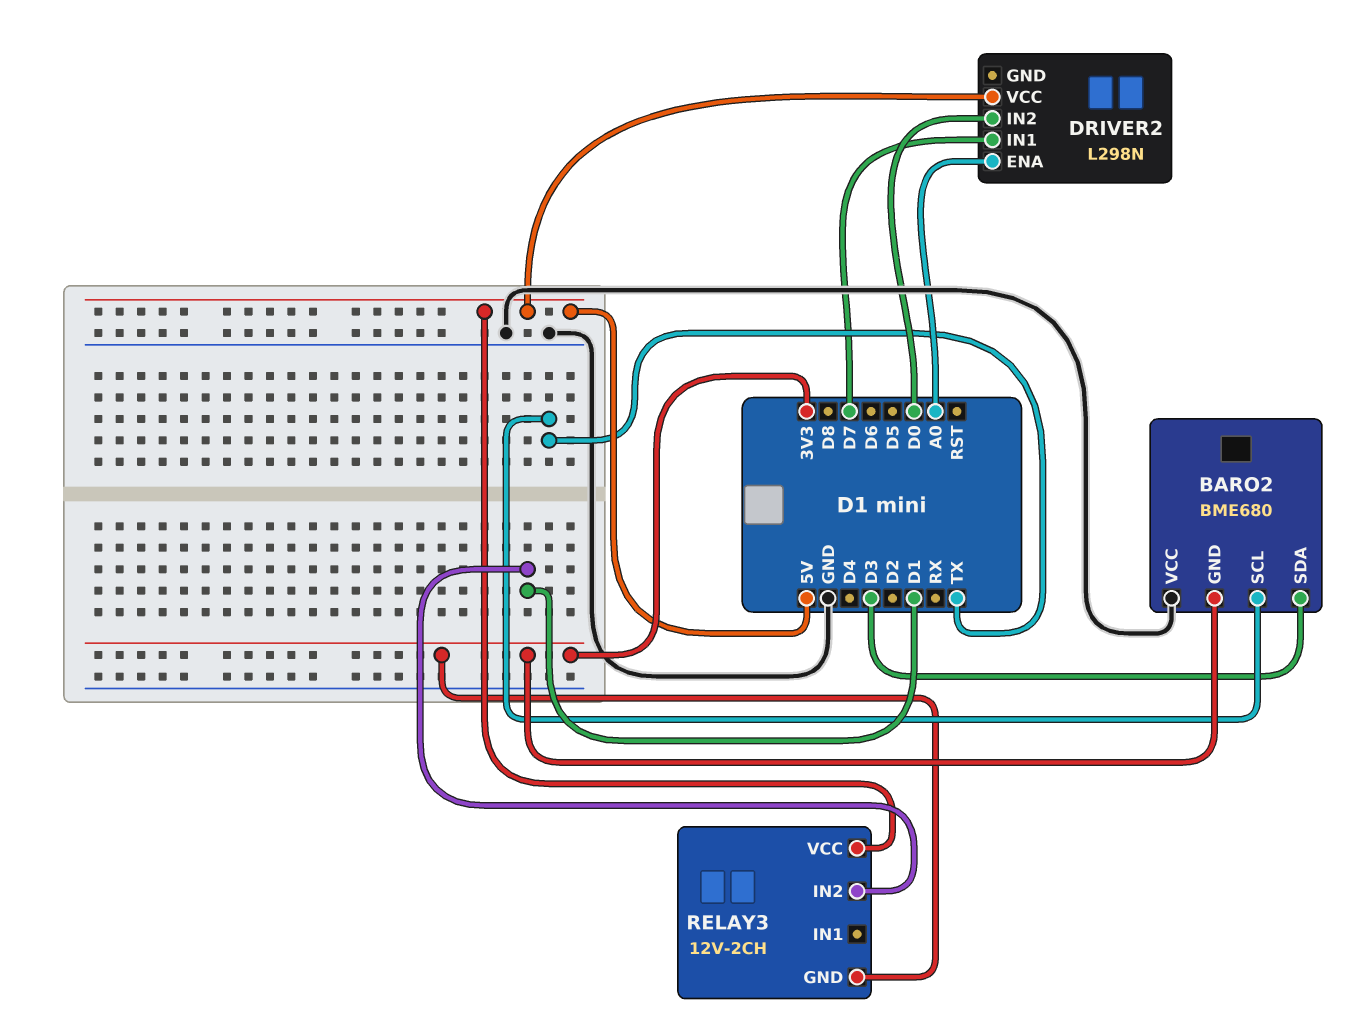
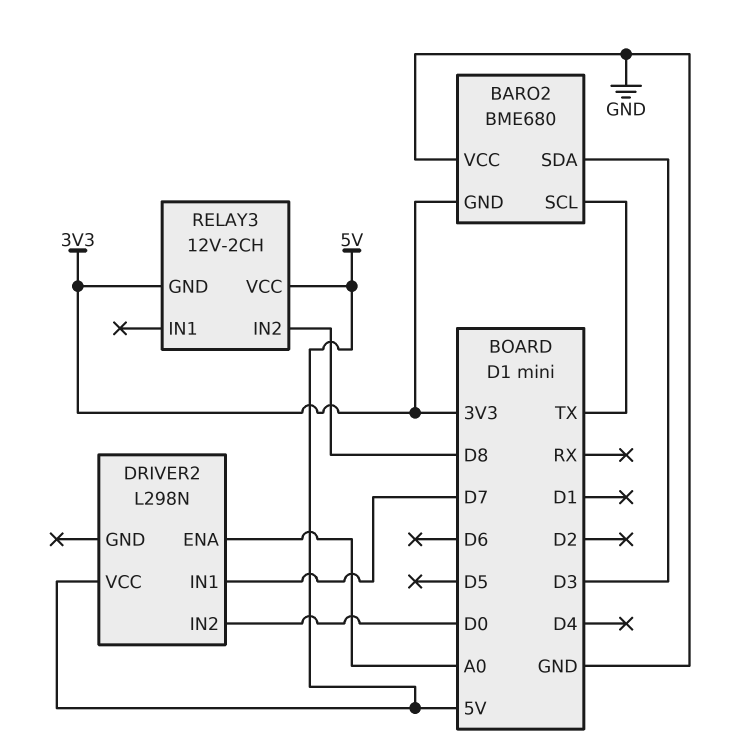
RELAY3 pin IN2: D1 -> D8

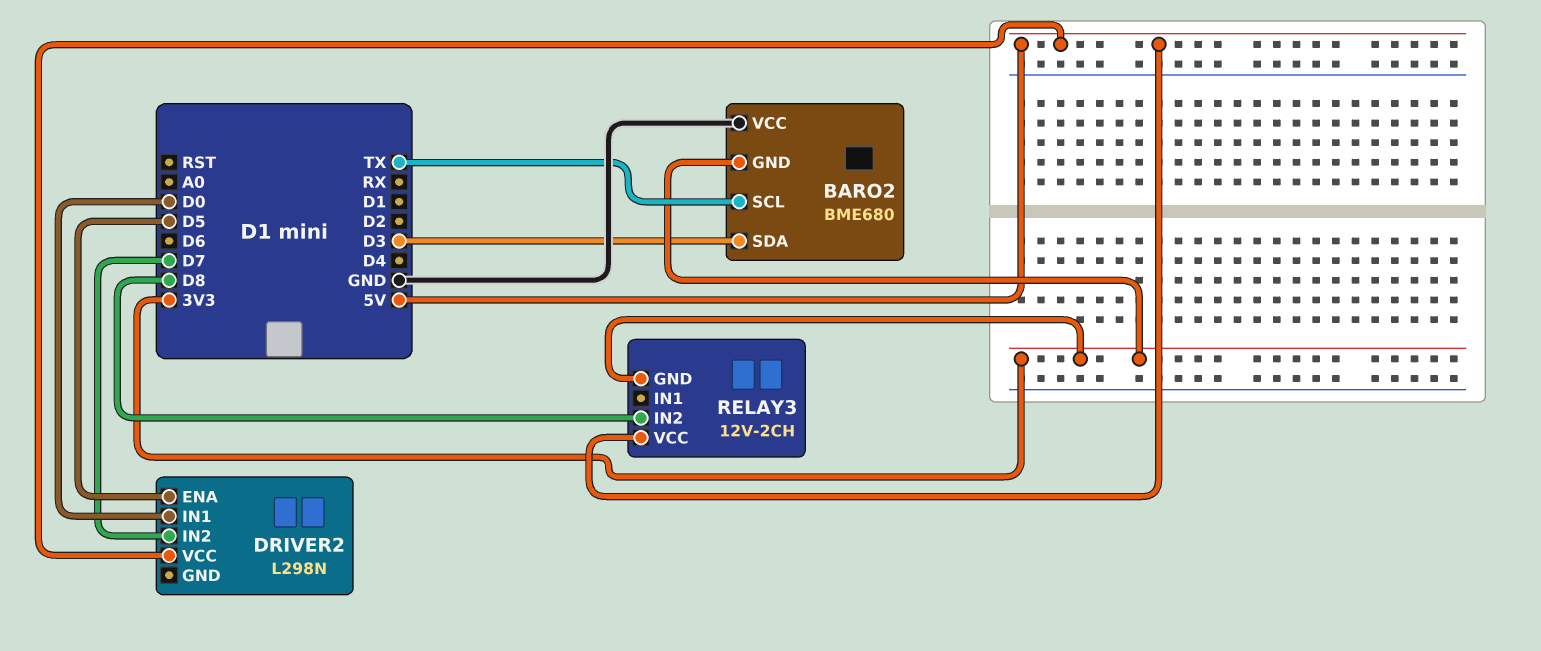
DRIVER2 pin ENA: A0 -> D5
DRIVER2 pin IN1: D7 -> D0
DRIVER2 pin IN2: D0 -> D7

